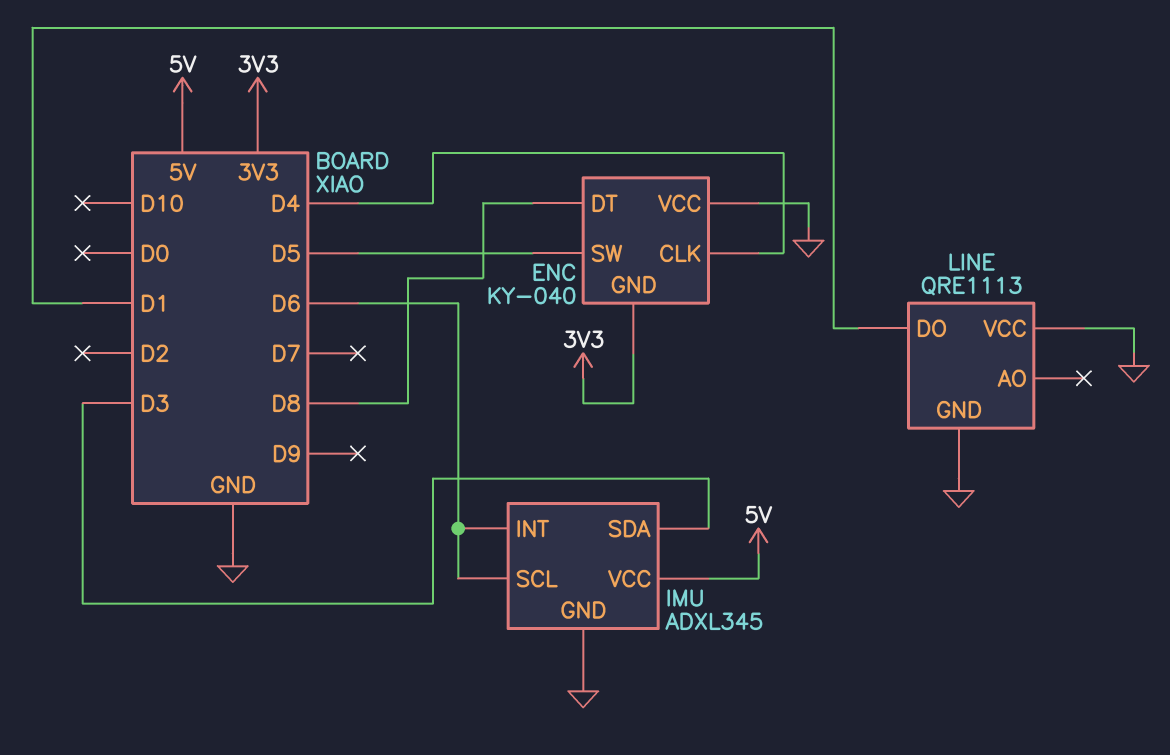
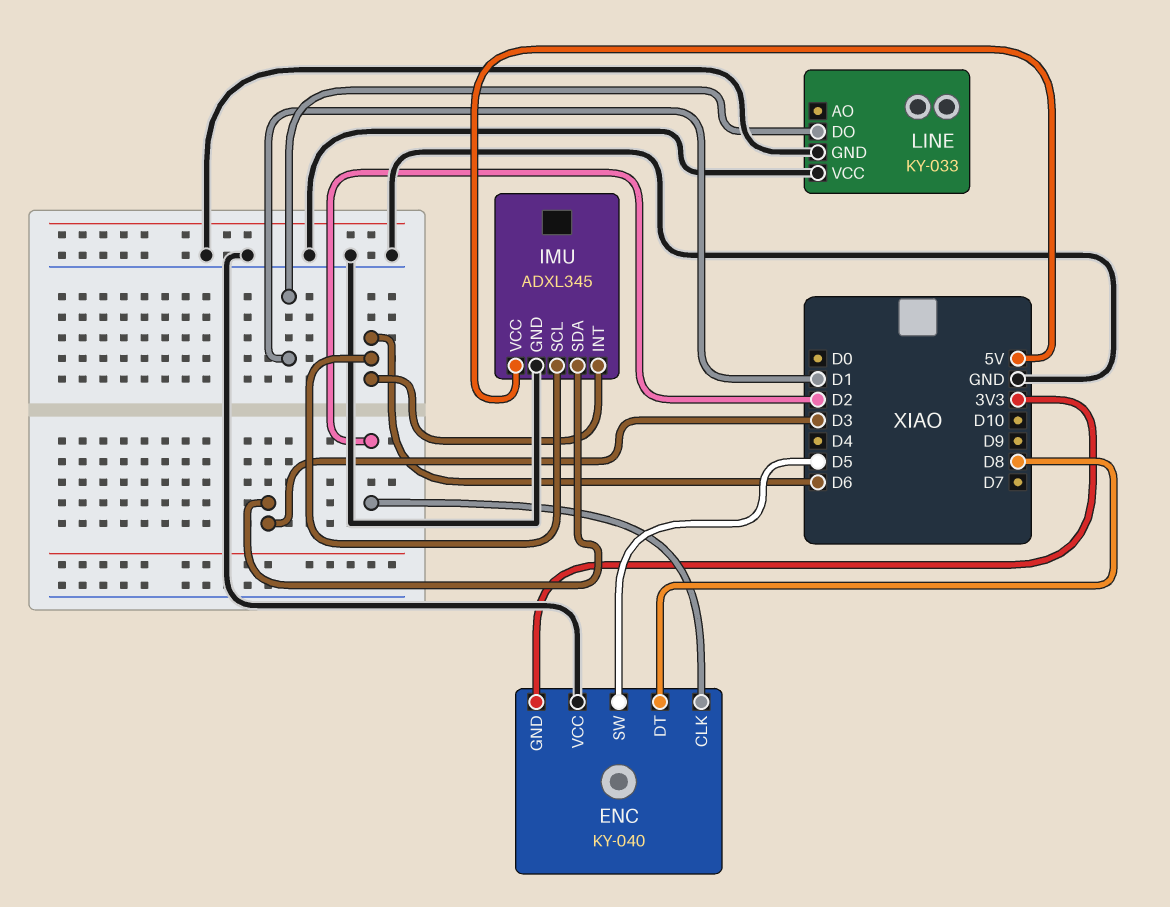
ENC pin CLK: D4 -> D2
LINE: QRE1113 -> KY-033

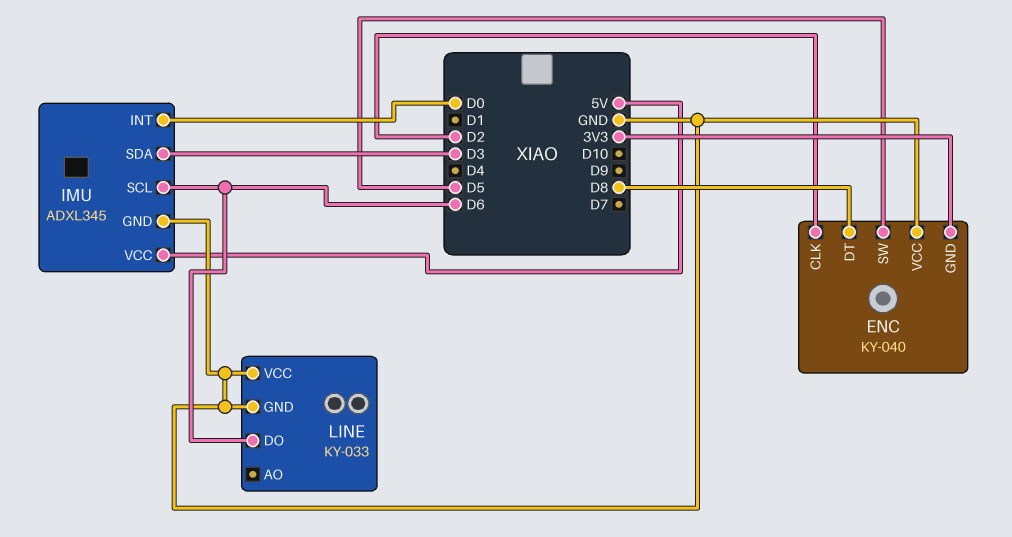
IMU pin INT: D6 -> D0
LINE pin DO: D1 -> D6

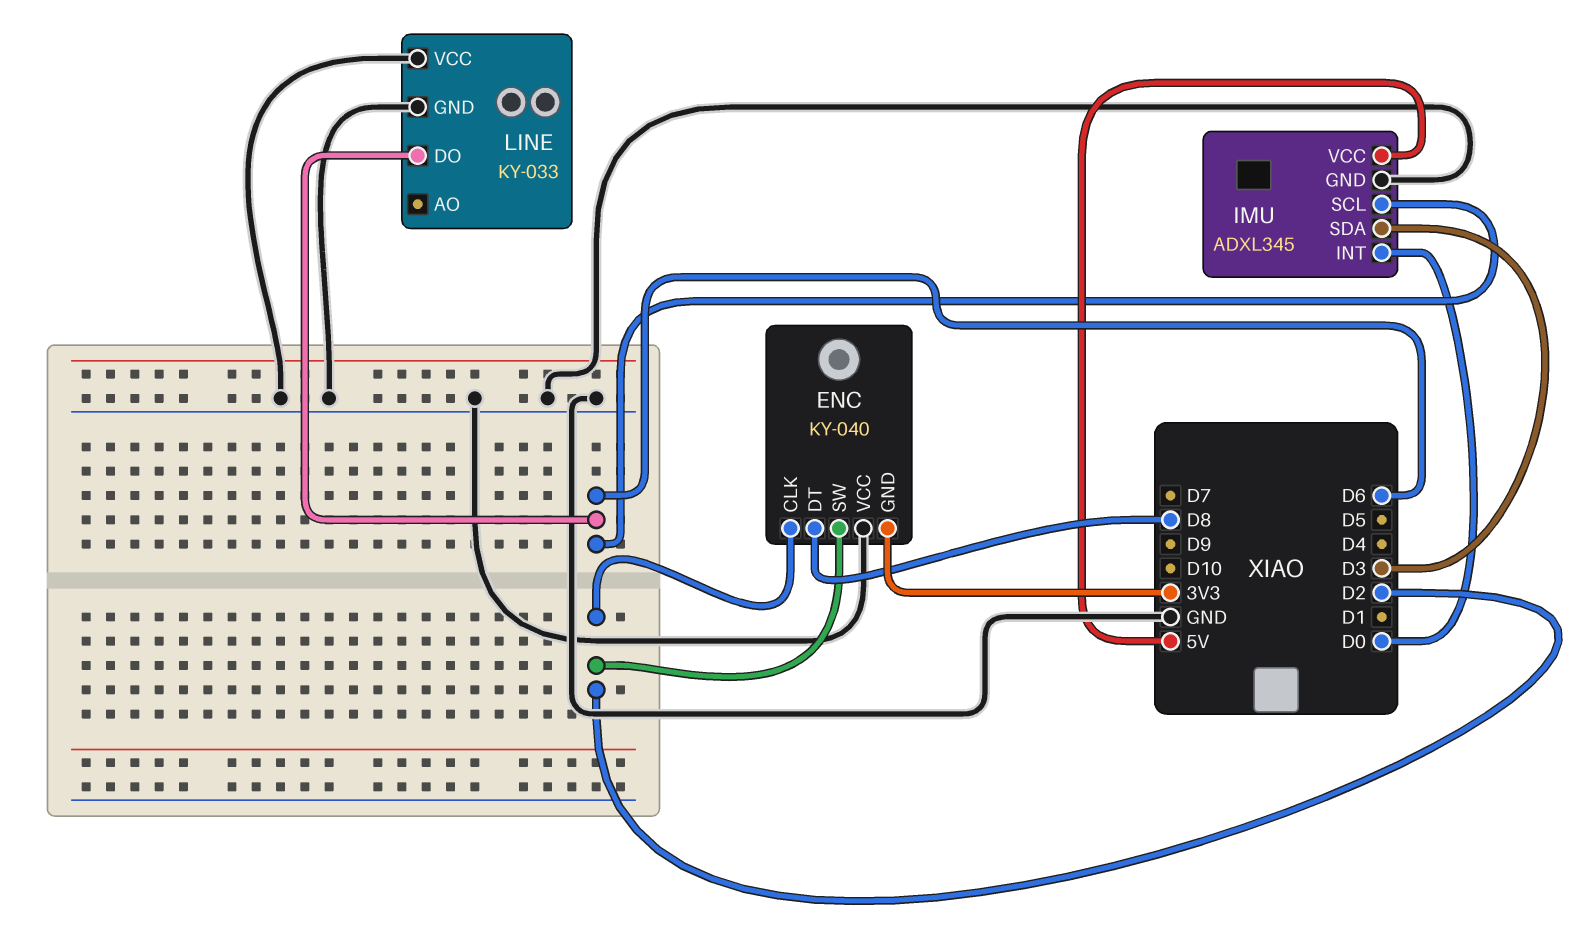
ENC pin SW: D5 -> D2

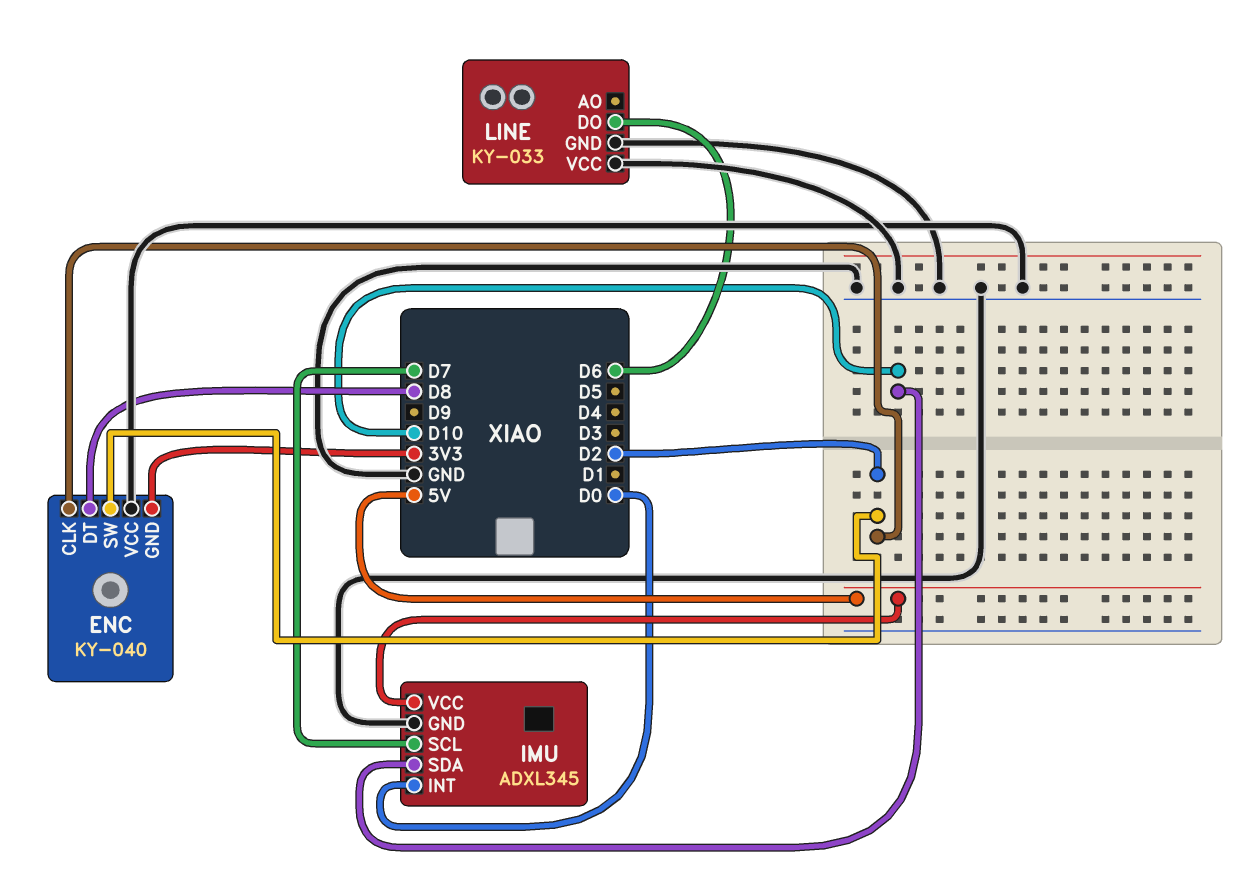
IMU pin SCL: D6 -> D7
IMU pin SDA: D3 -> D10

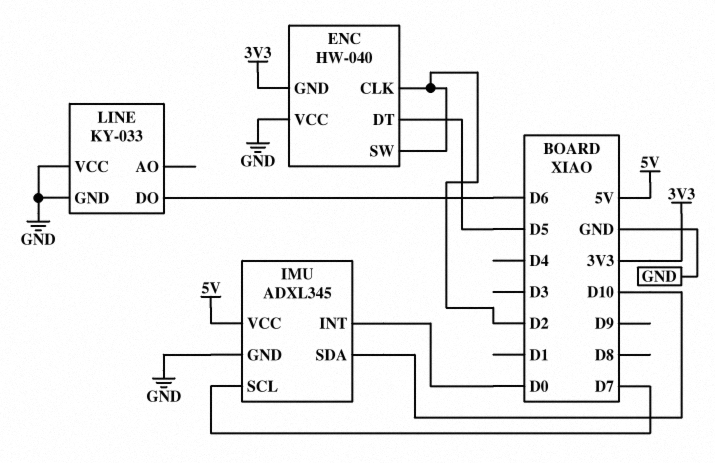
ENC: KY-040 -> HW-040
ENC pin DT: D8 -> D5

